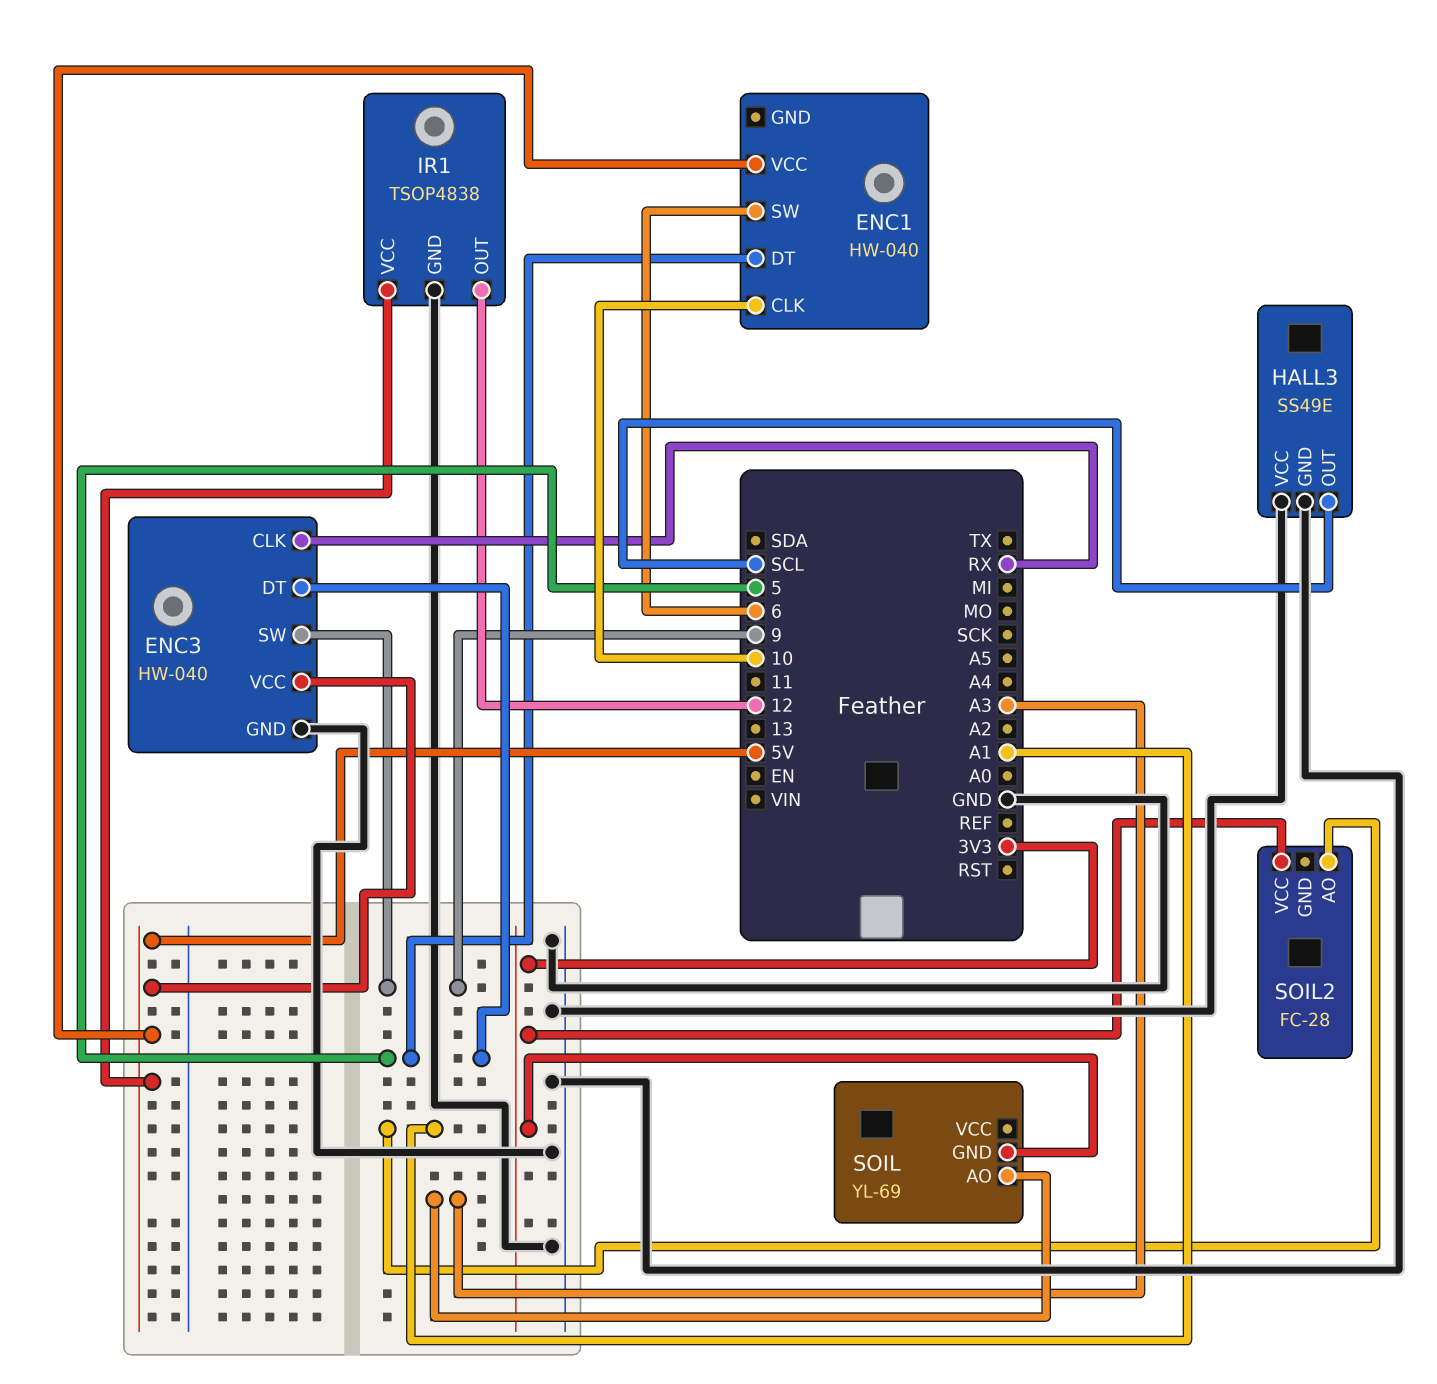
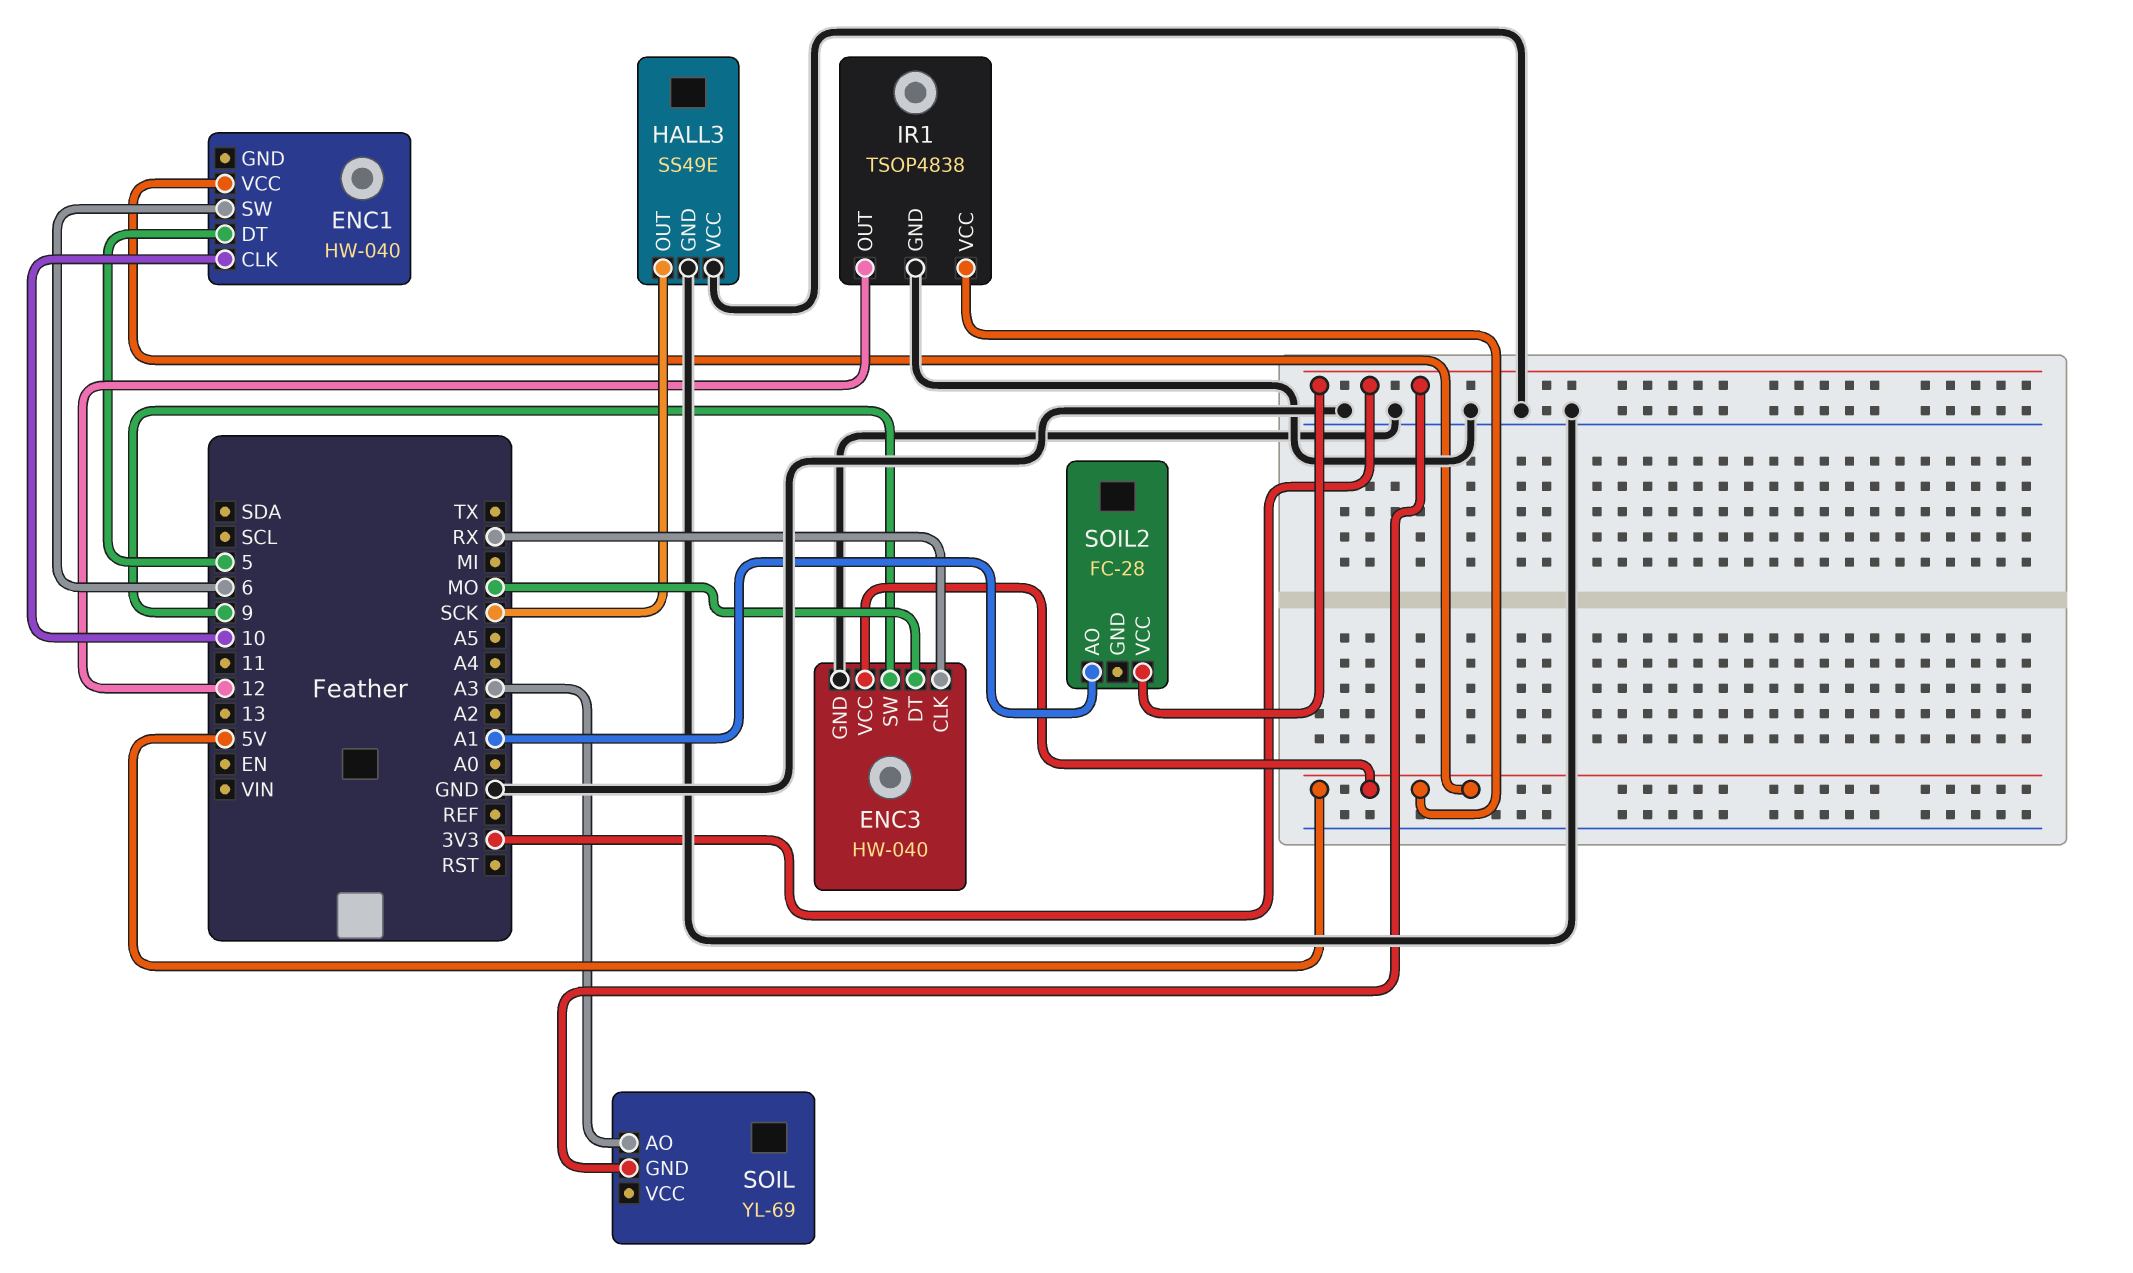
ENC3 pin DT: 5 -> MO
HALL3 pin OUT: SCL -> SCK

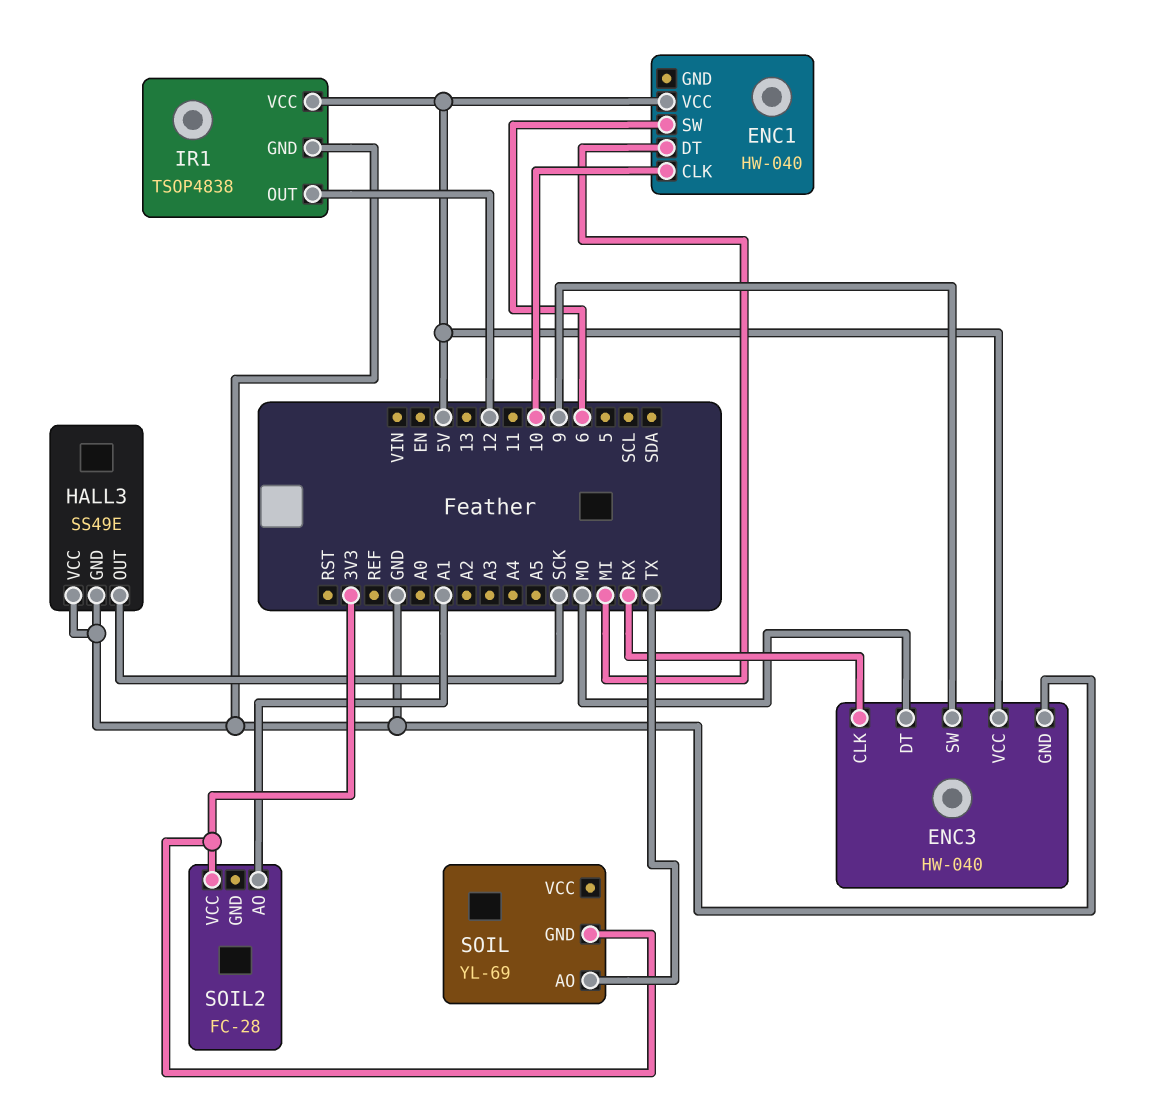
ENC1 pin DT: 5 -> MI
SOIL pin AO: A3 -> TX

